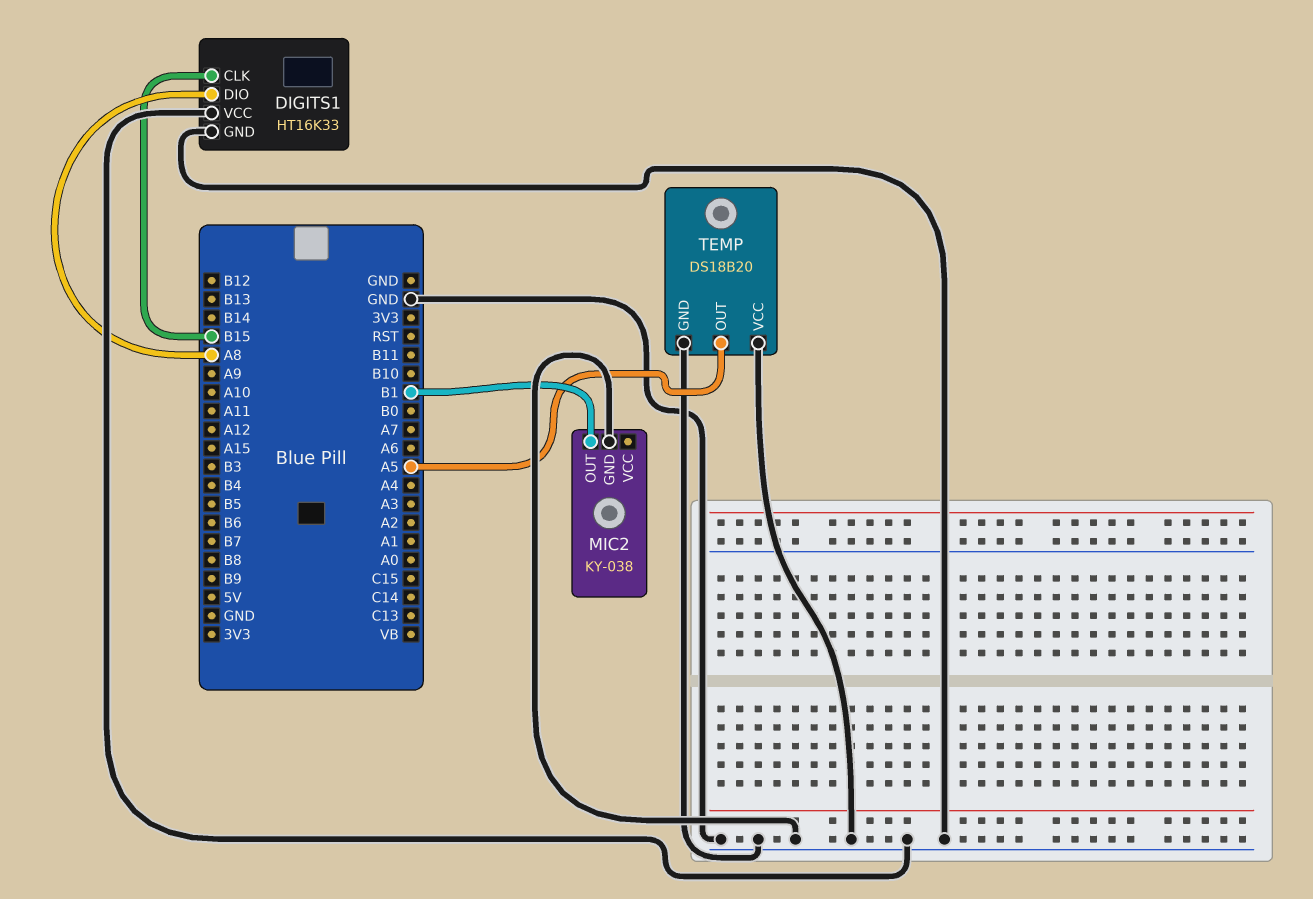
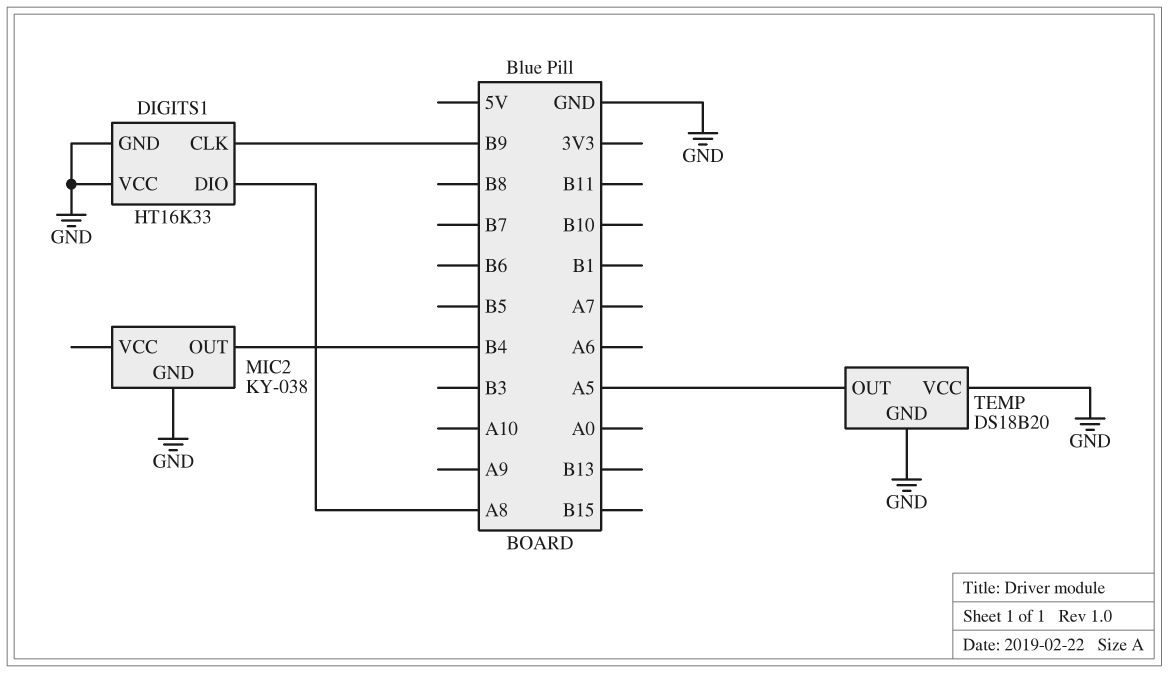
DIGITS1 pin CLK: B15 -> B9
MIC2 pin OUT: B1 -> B4

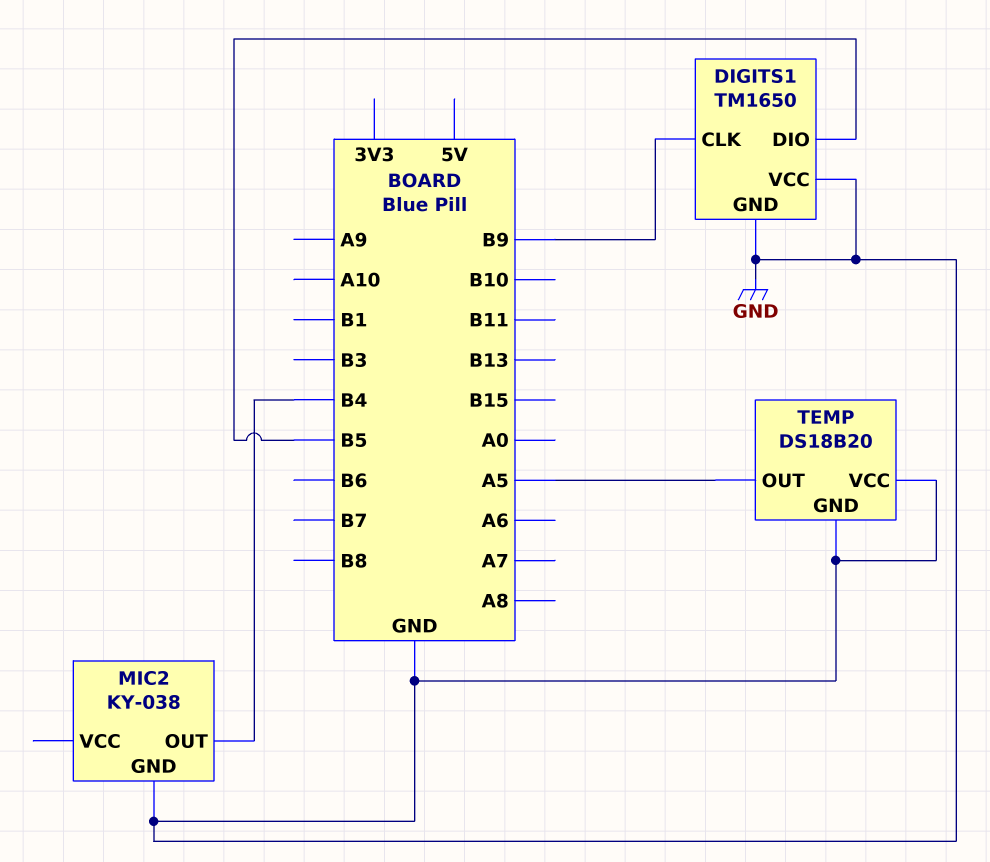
DIGITS1: HT16K33 -> TM1650
DIGITS1 pin DIO: A8 -> B5

